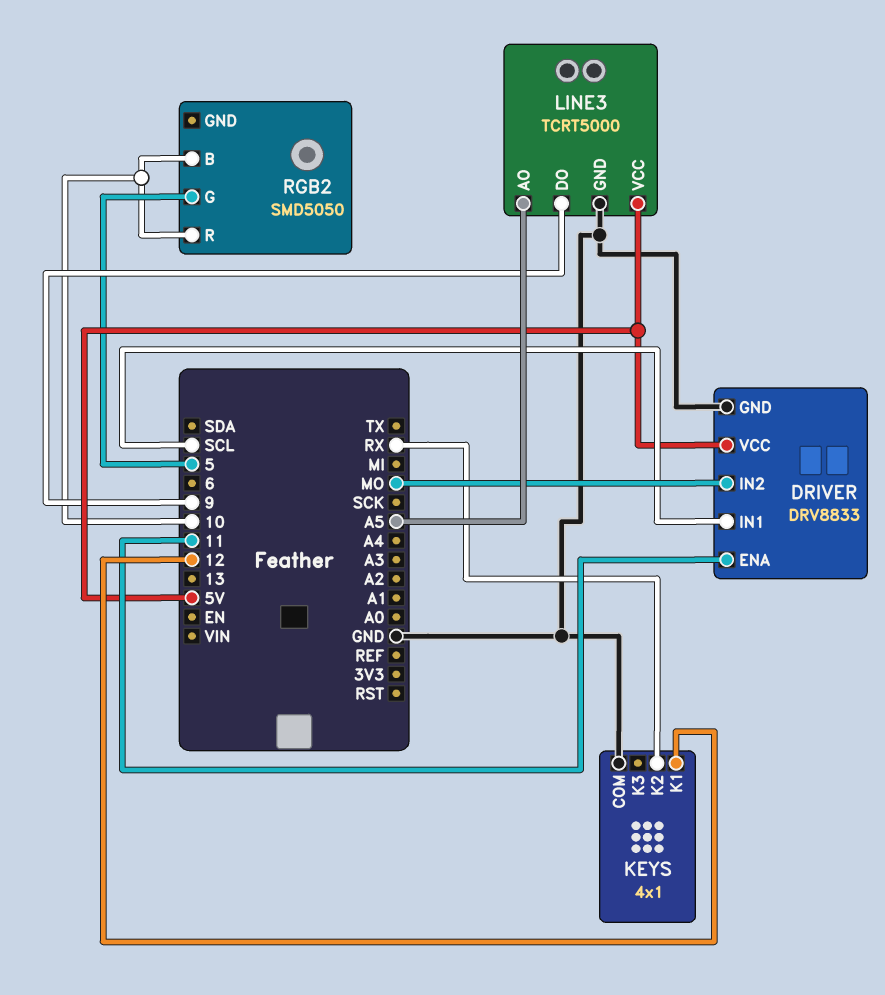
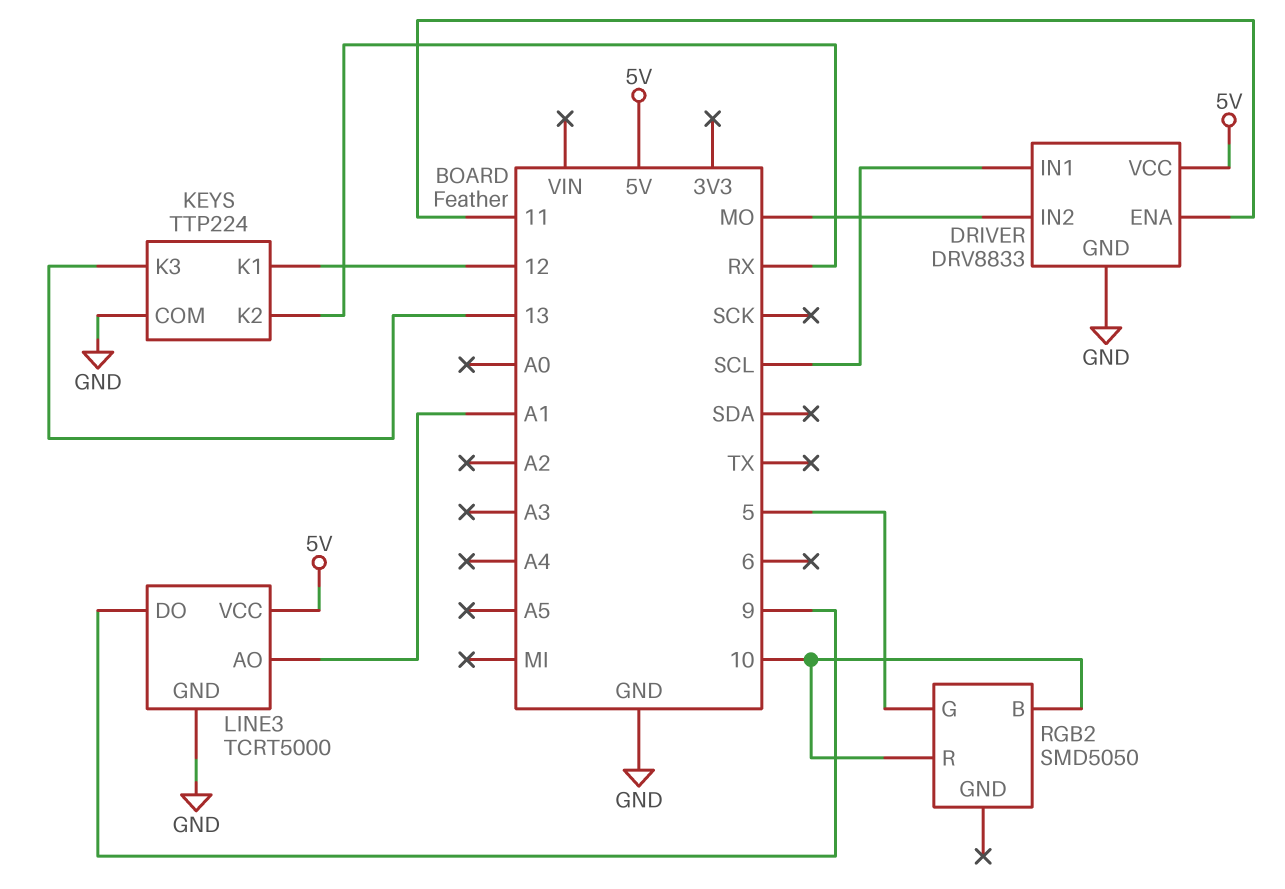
KEYS: 4x1 -> TTP224
KEYS pin K3: none -> 13
LINE3 pin AO: A5 -> A1

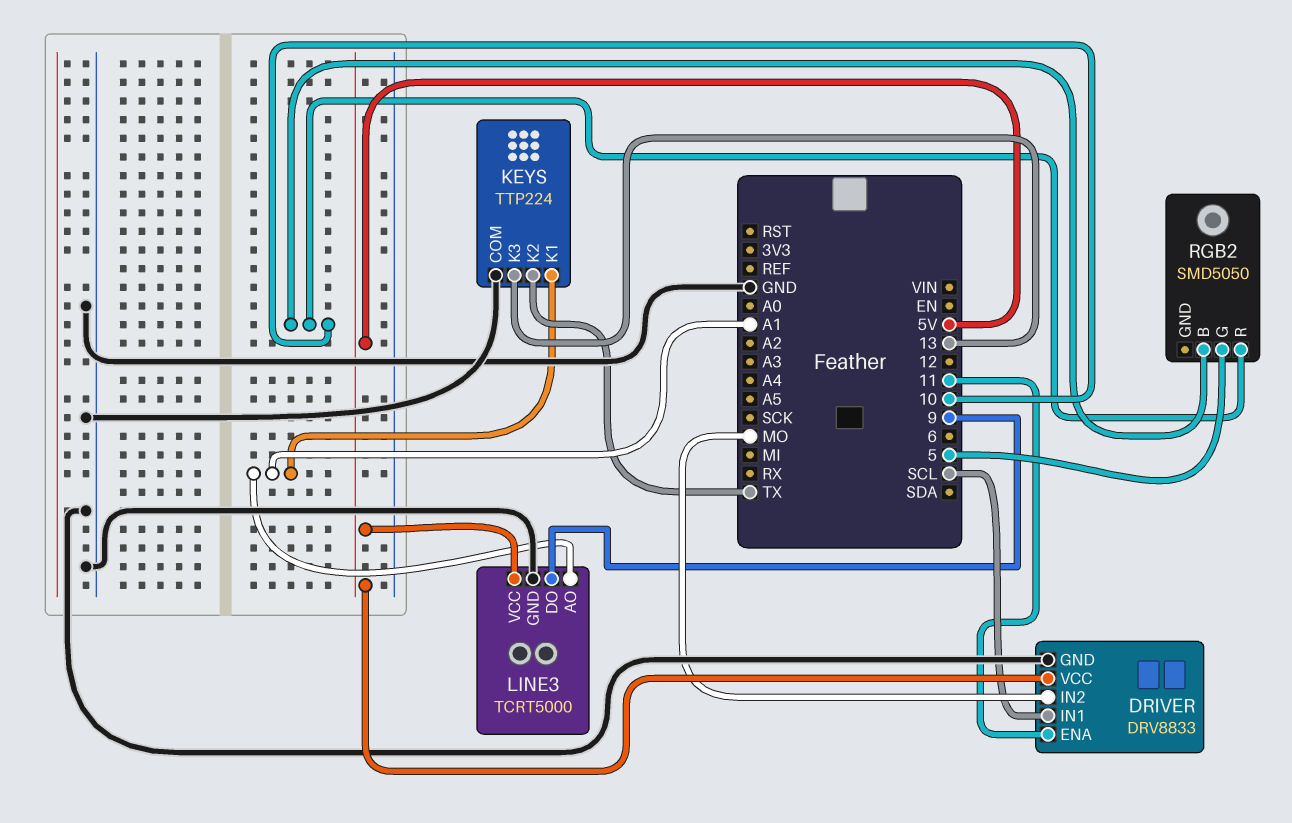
KEYS pin K1: 12 -> A1
KEYS pin K2: RX -> TX

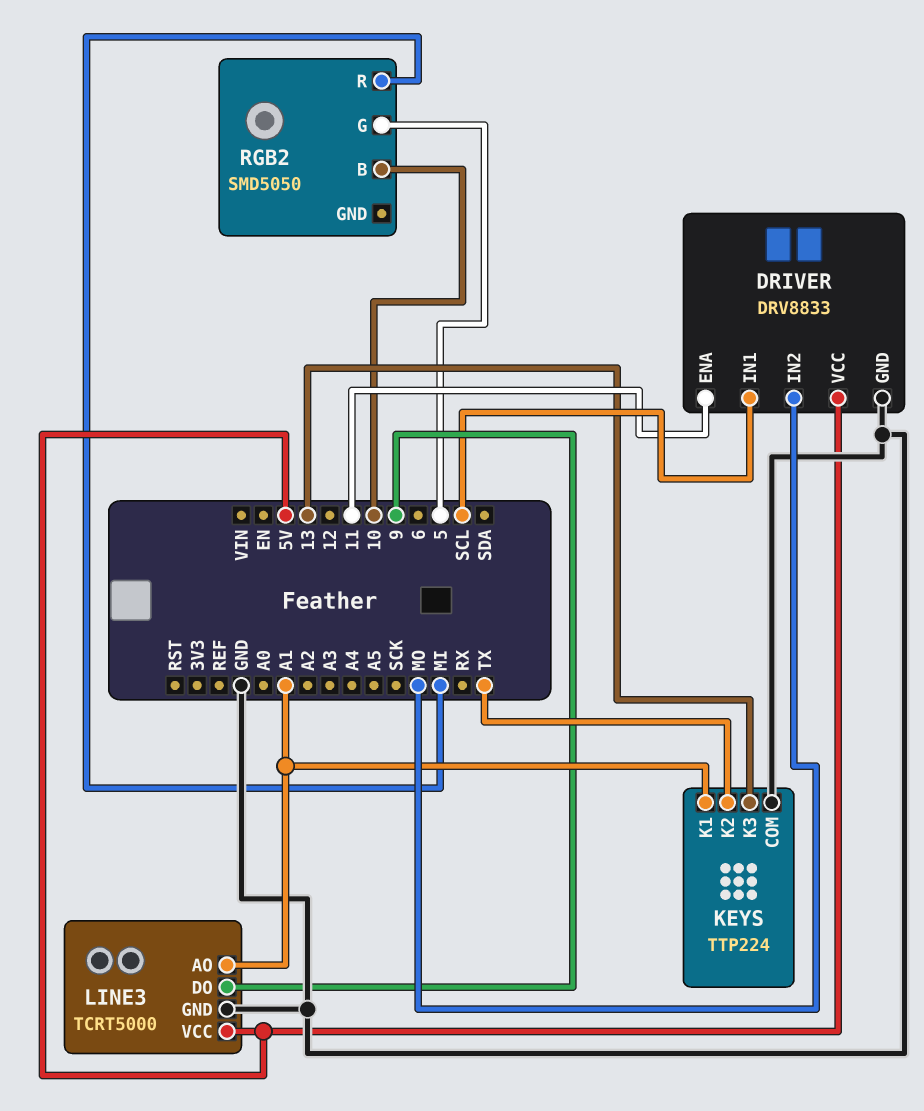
RGB2 pin R: 10 -> MI

